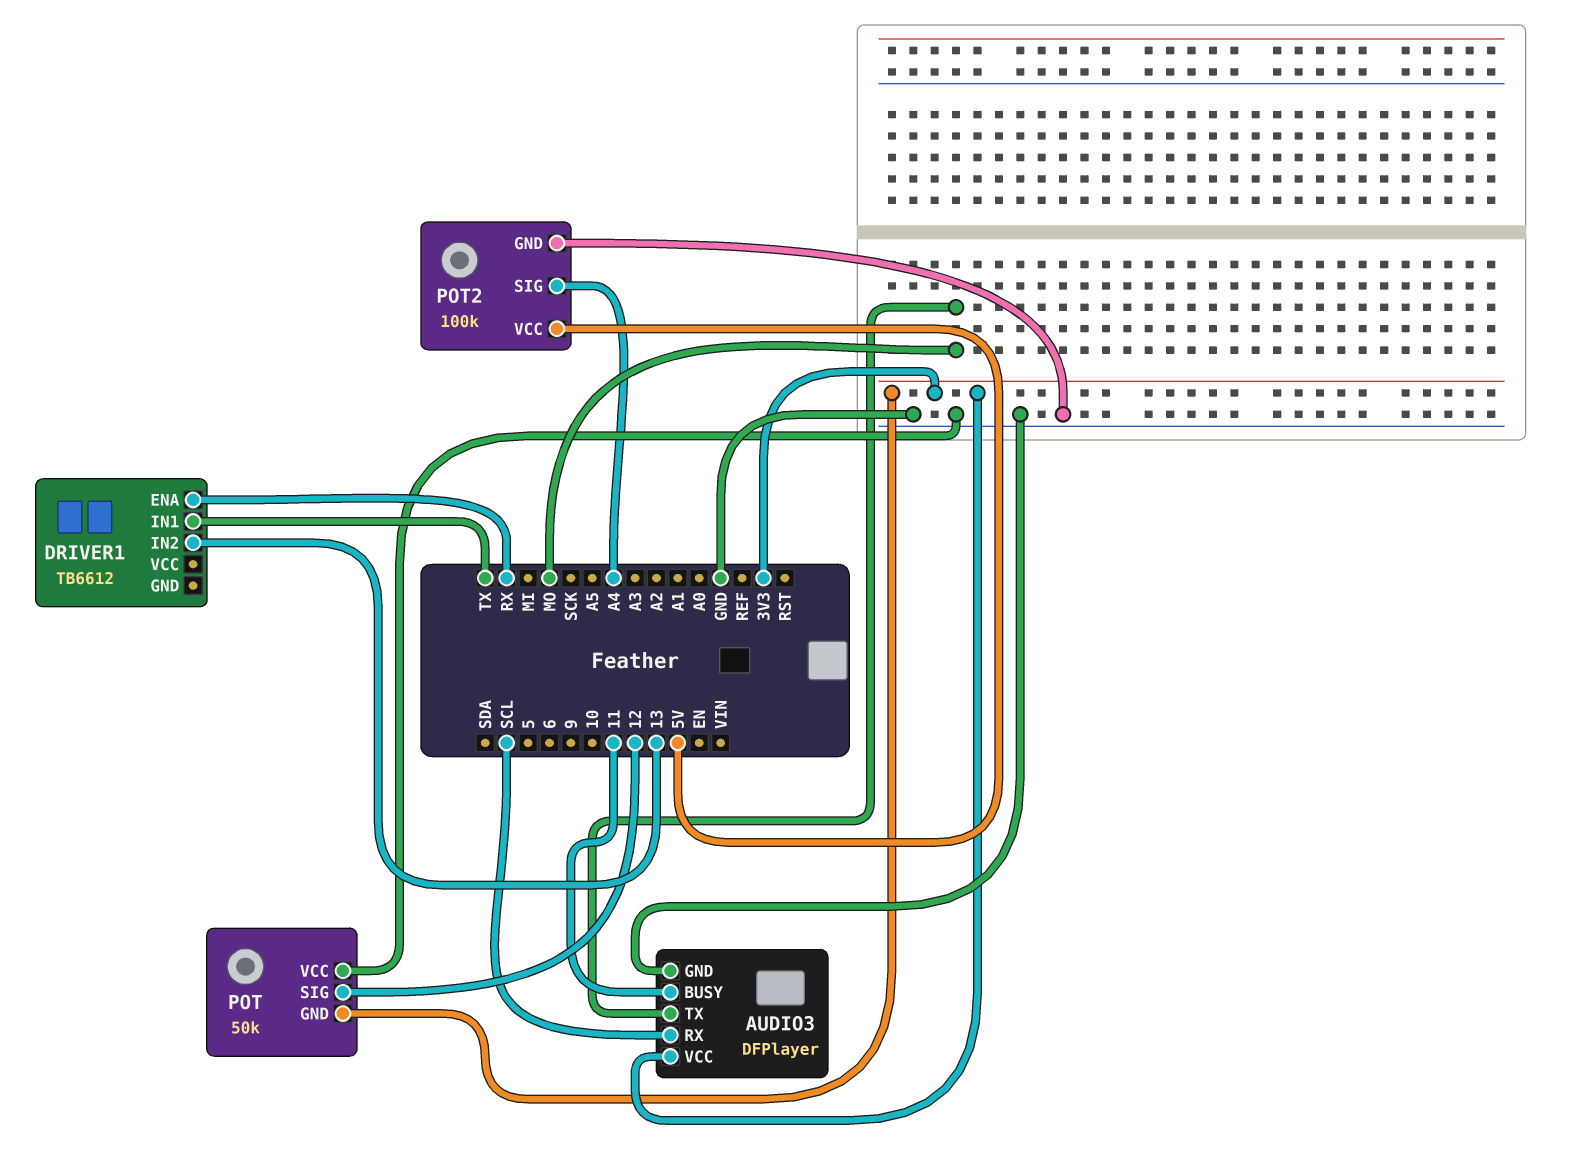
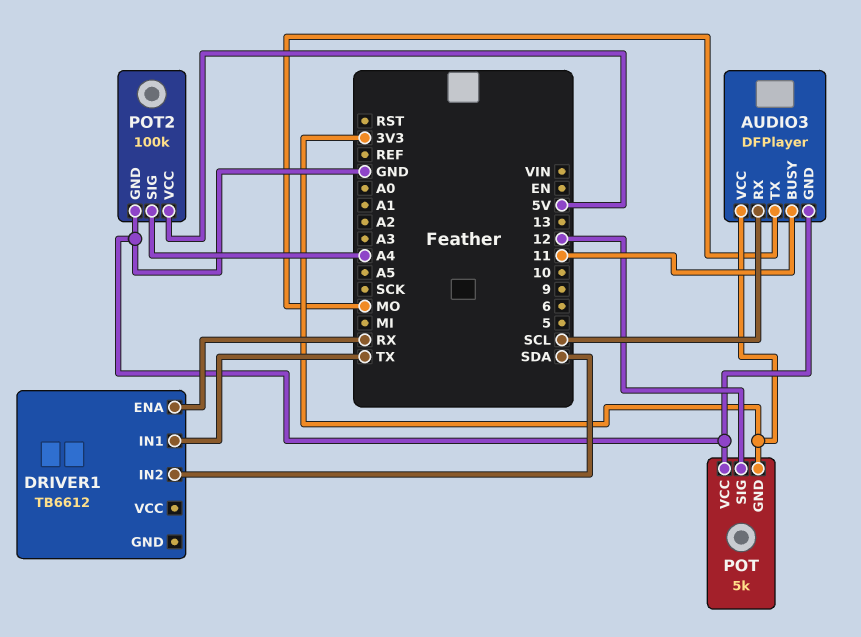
DRIVER1 pin IN2: 13 -> SDA
POT: 50k -> 5k

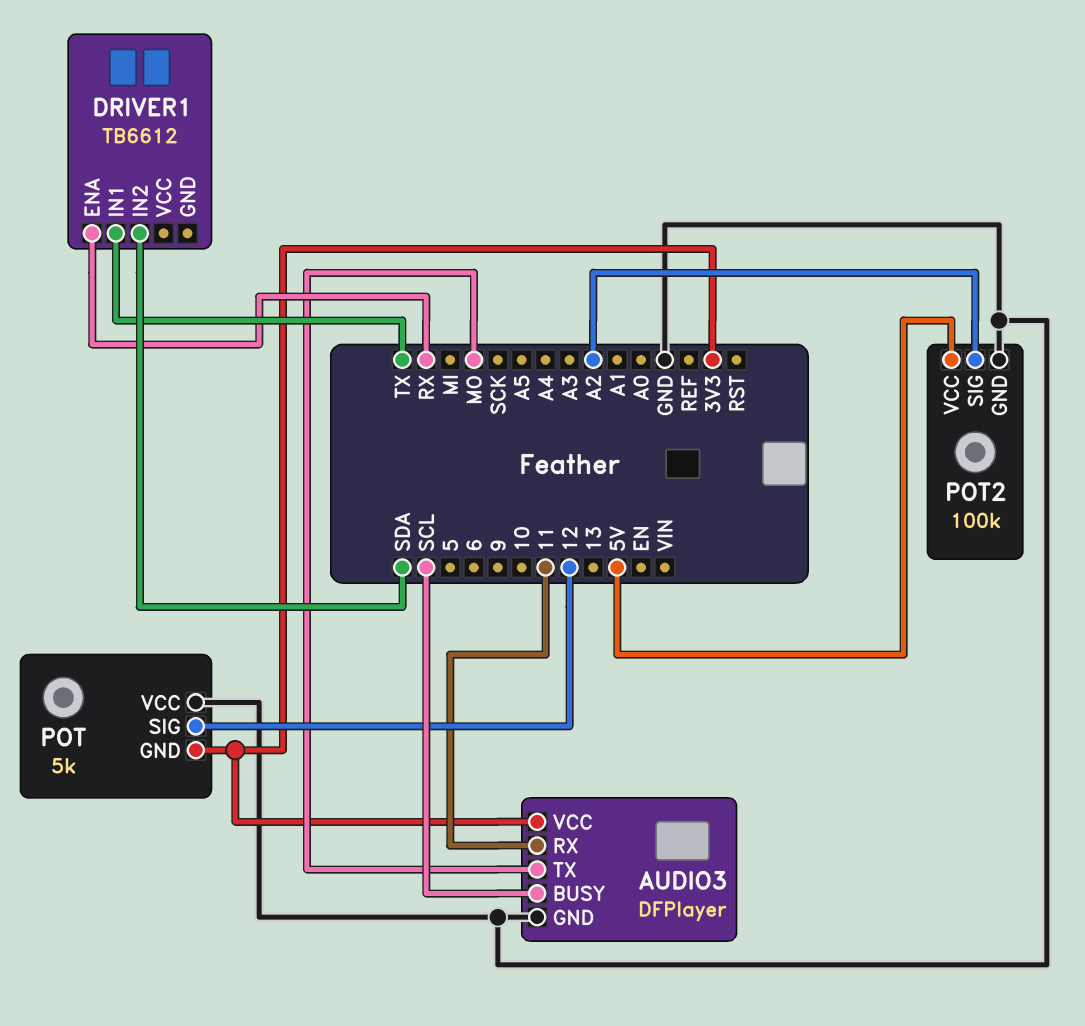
AUDIO3 pin BUSY: 11 -> SCL
AUDIO3 pin RX: SCL -> 11
POT2 pin SIG: A4 -> A2

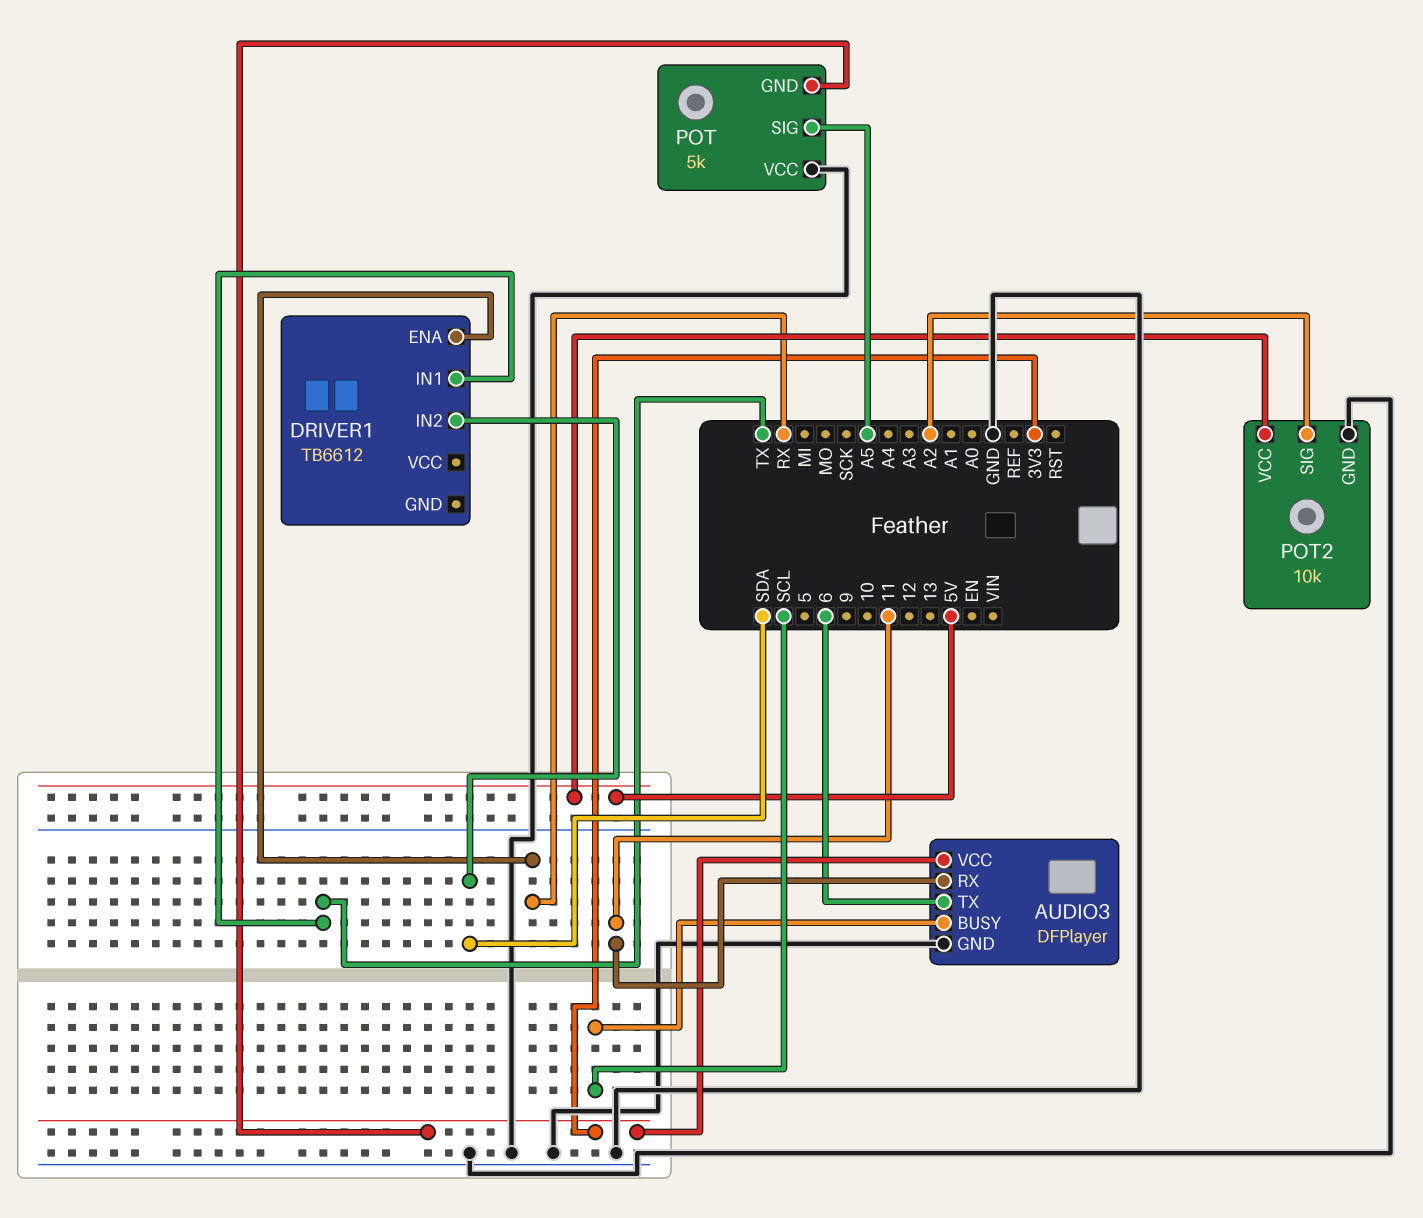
AUDIO3 pin TX: MO -> 6
POT pin SIG: 12 -> A5
POT2: 100k -> 10k

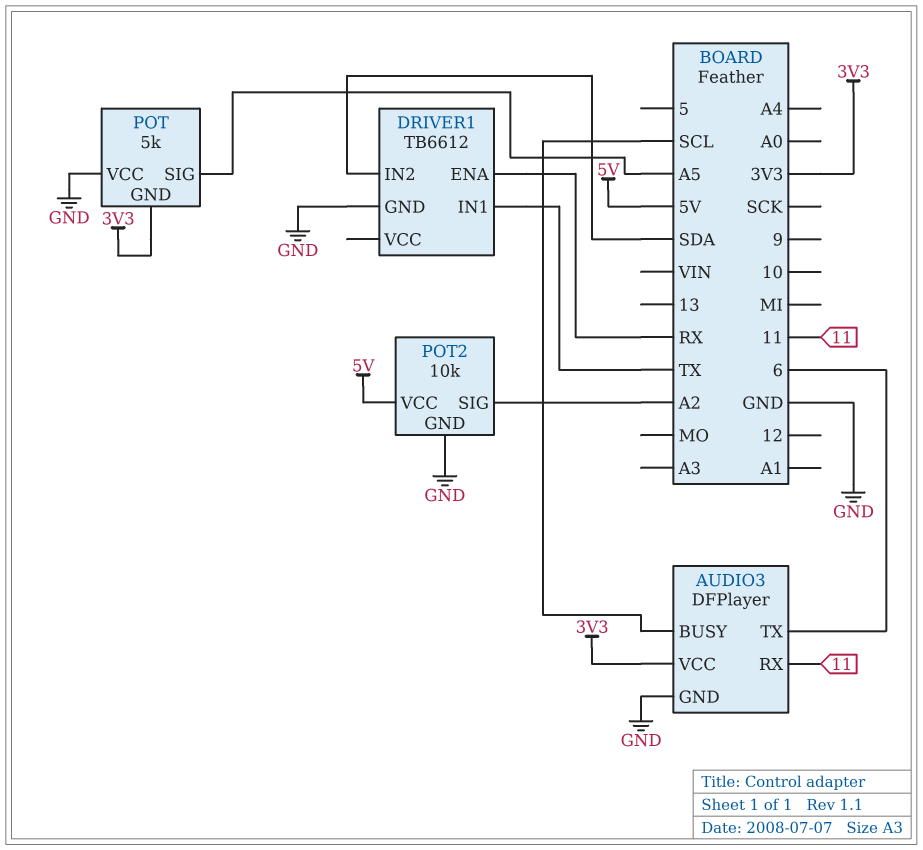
DRIVER1 pin GND: none -> GND

